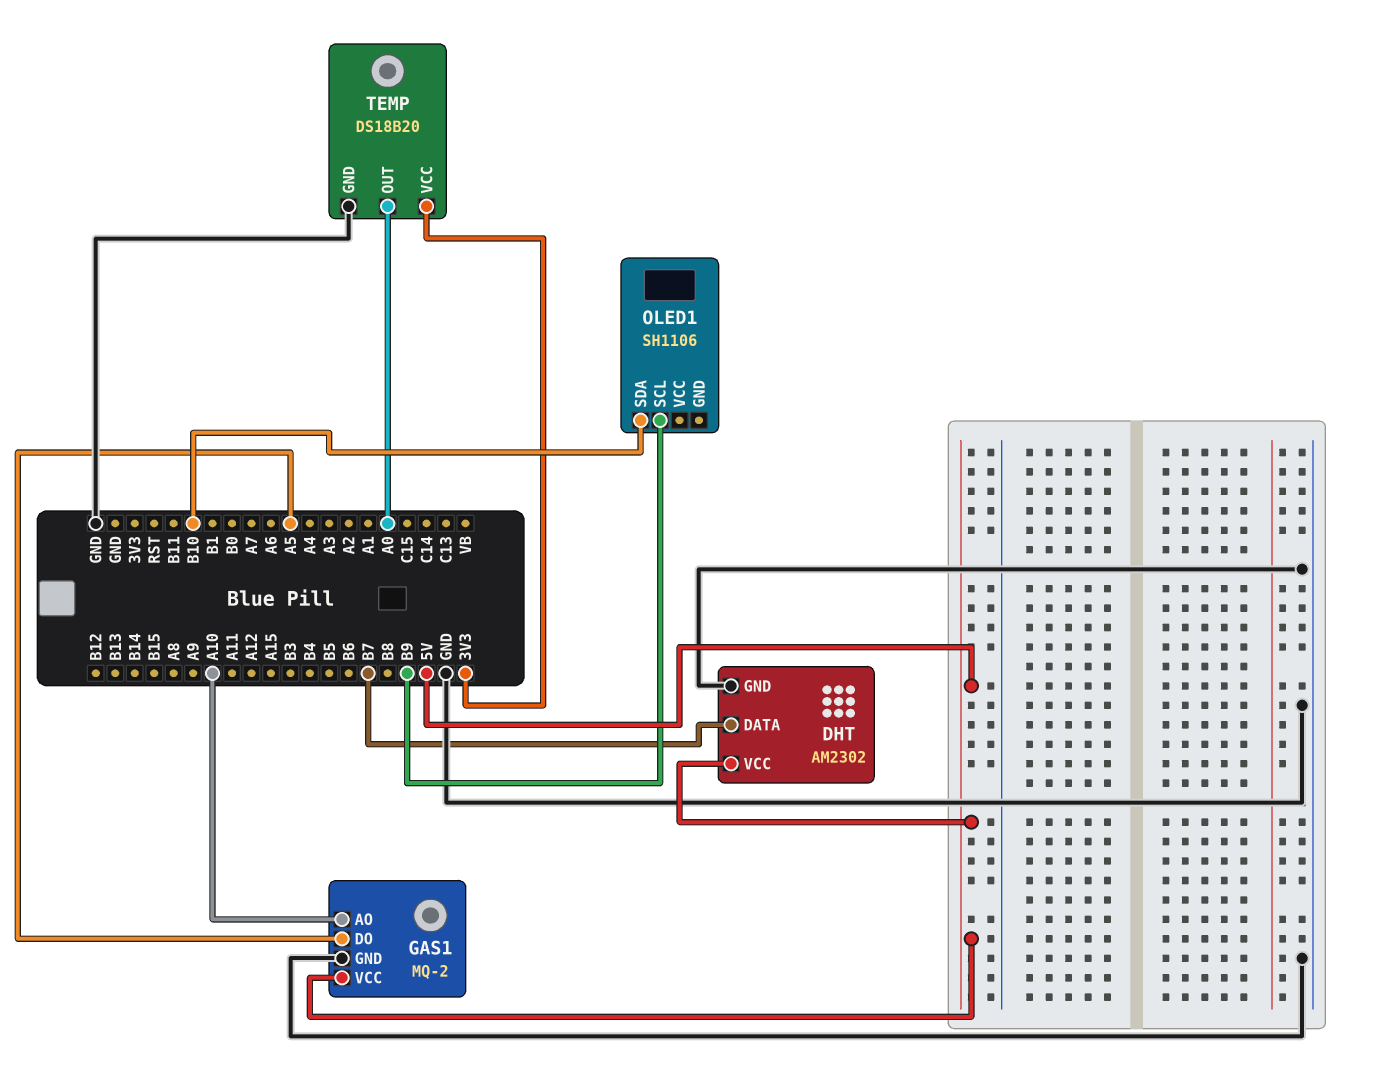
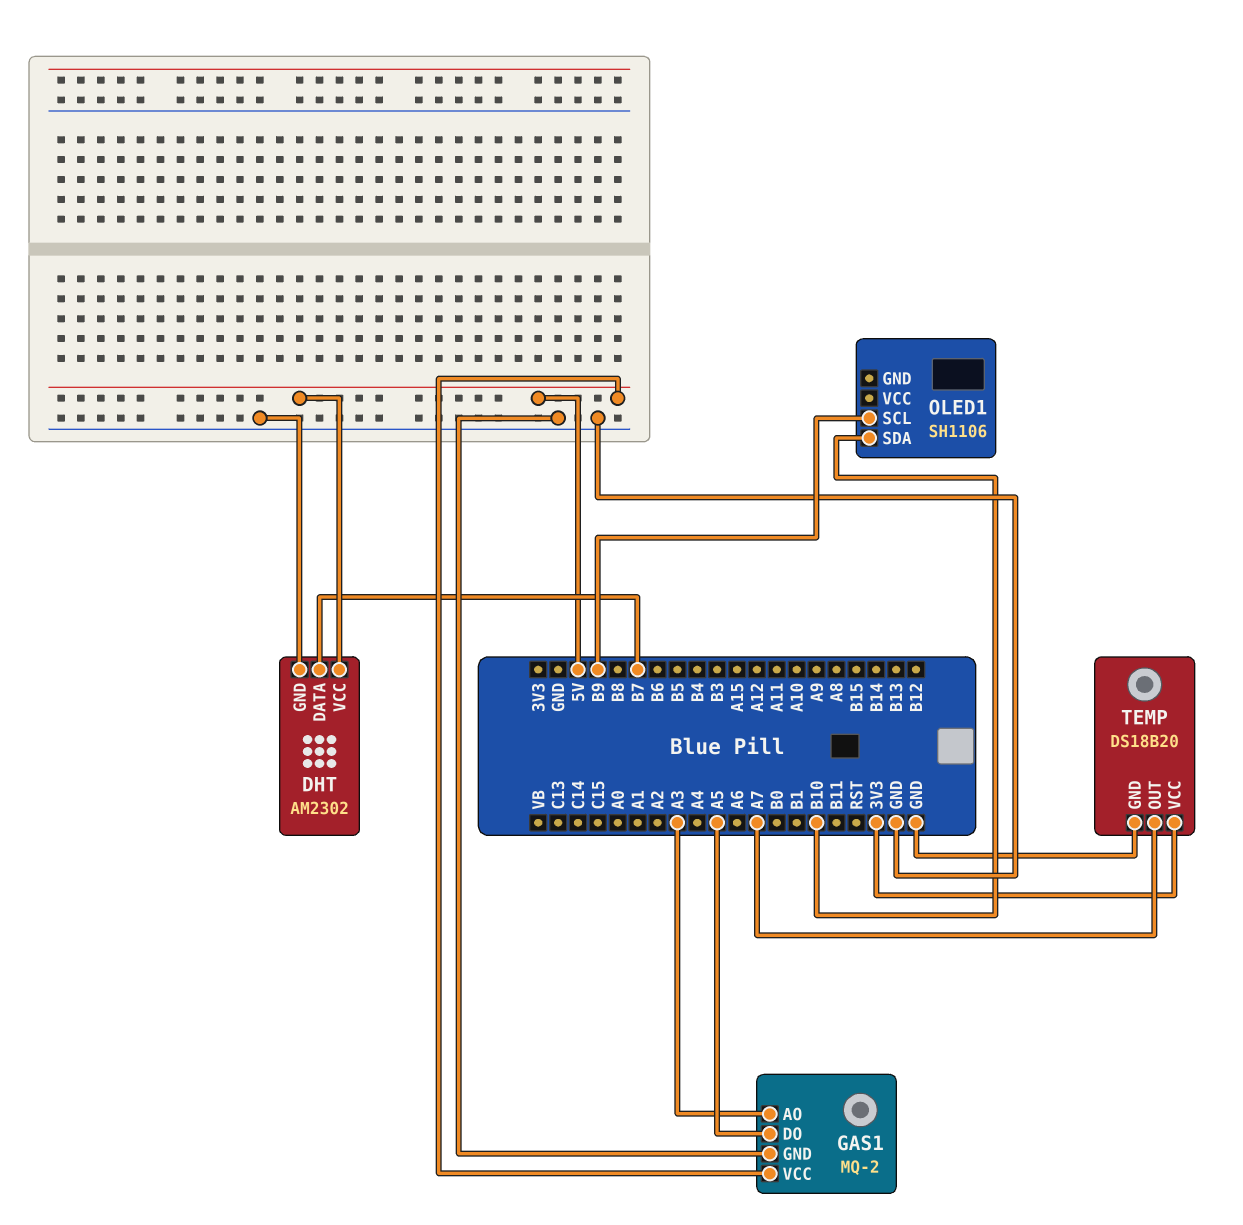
GAS1 pin AO: A10 -> A3
TEMP pin OUT: A0 -> A7

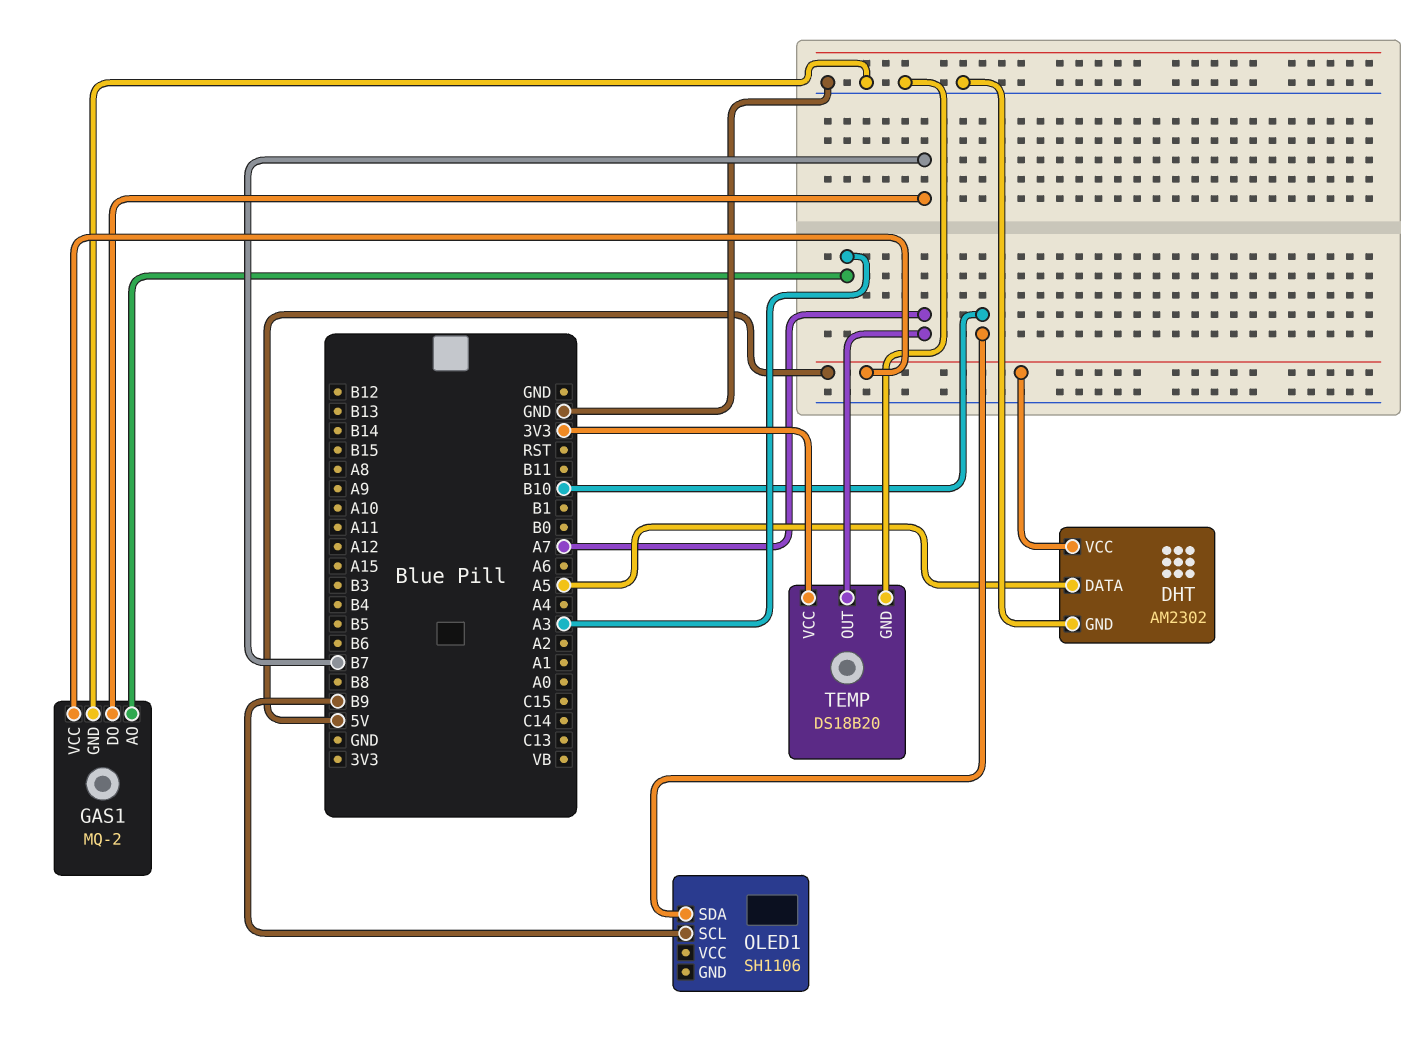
DHT pin DATA: B7 -> A5
GAS1 pin DO: A5 -> B7

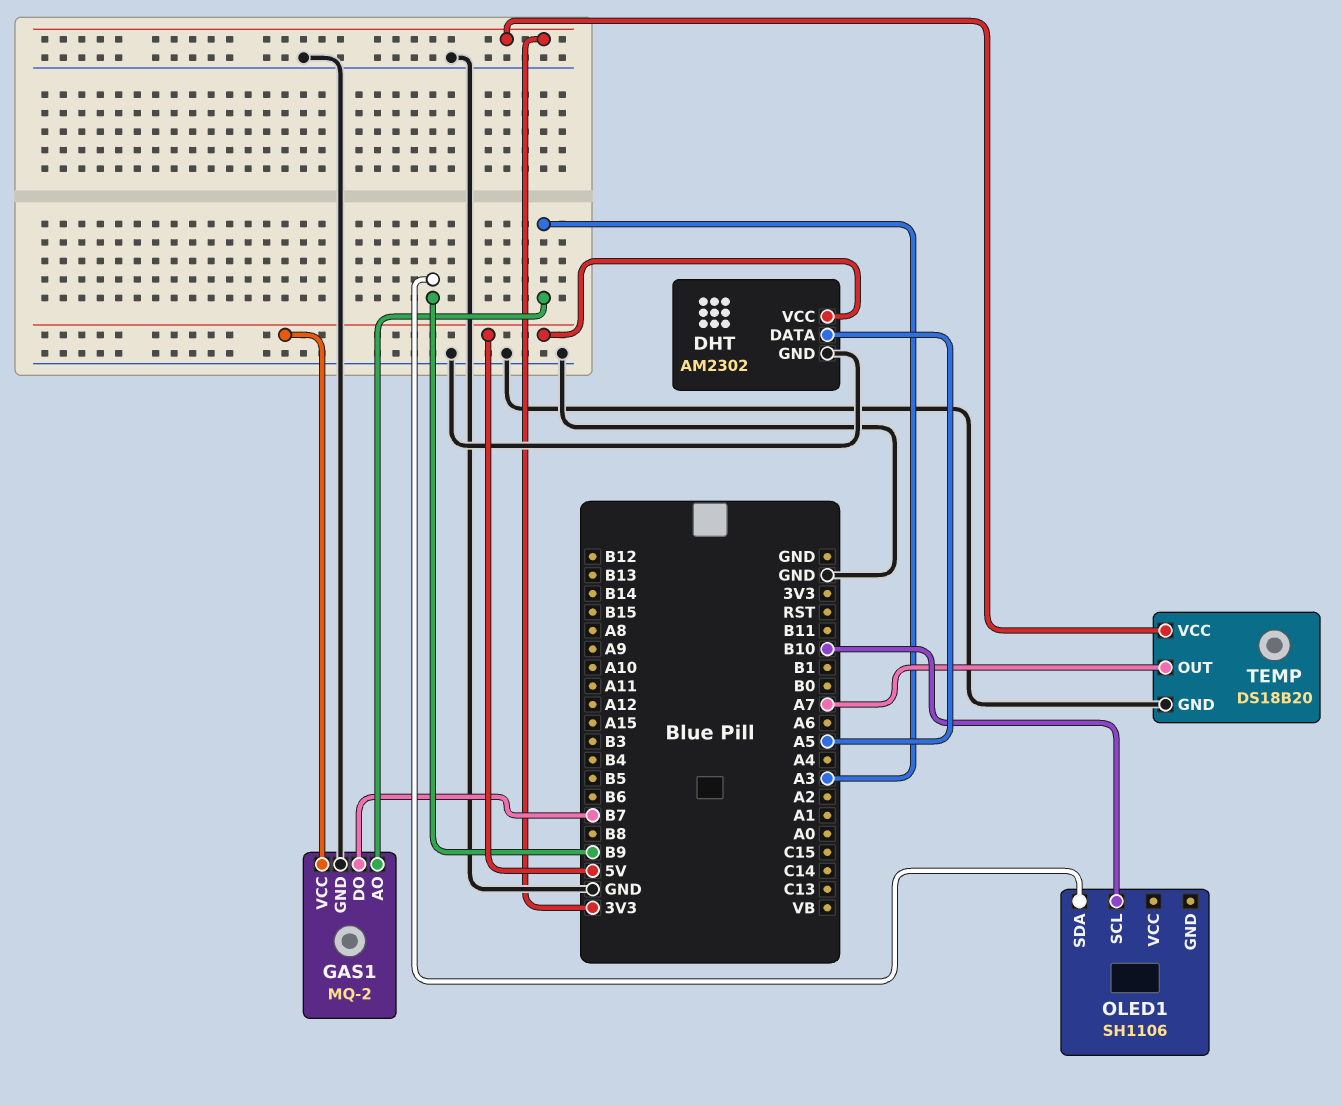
OLED1 pin SCL: B9 -> B10
OLED1 pin SDA: B10 -> B9

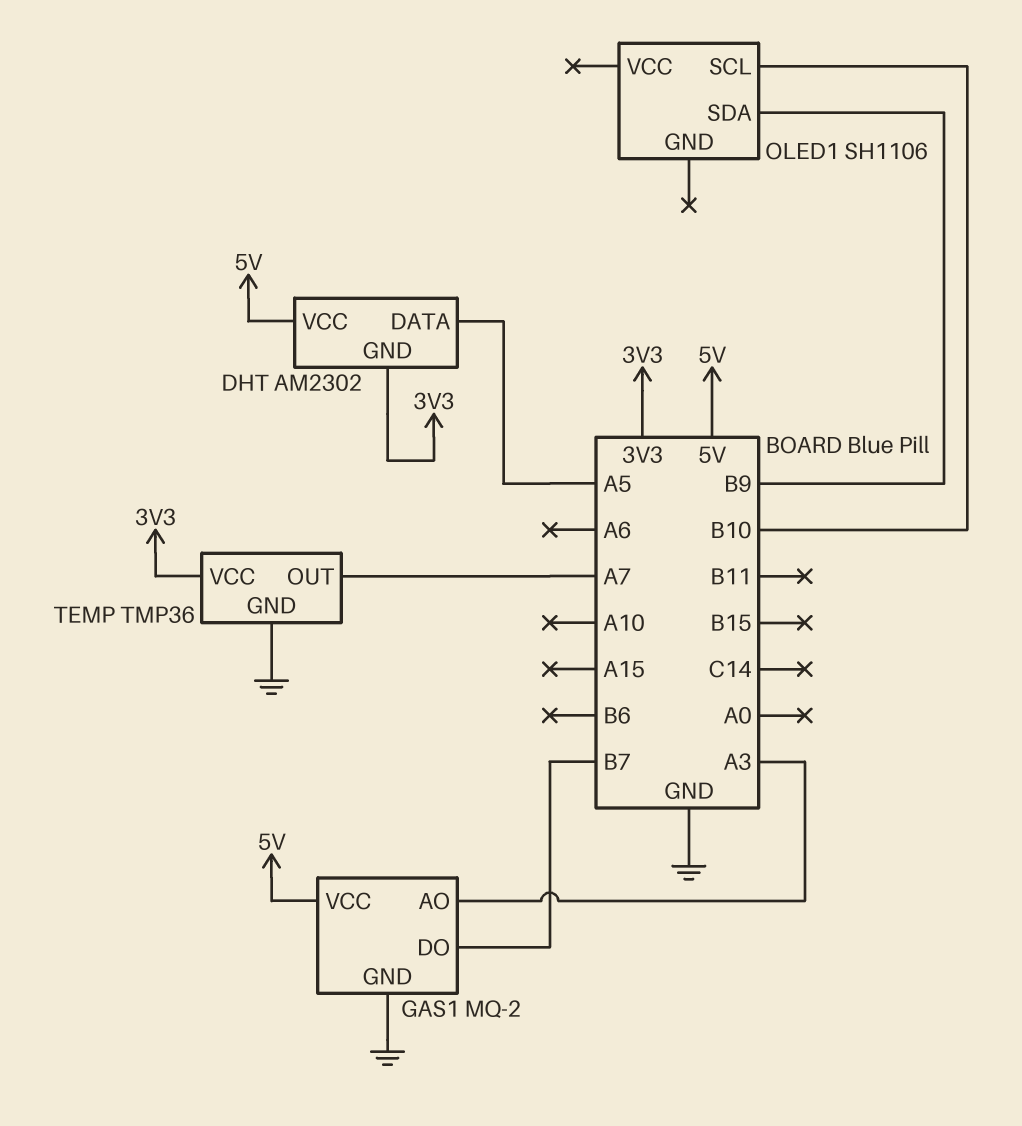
DHT pin GND: GND -> 3V3
TEMP: DS18B20 -> TMP36

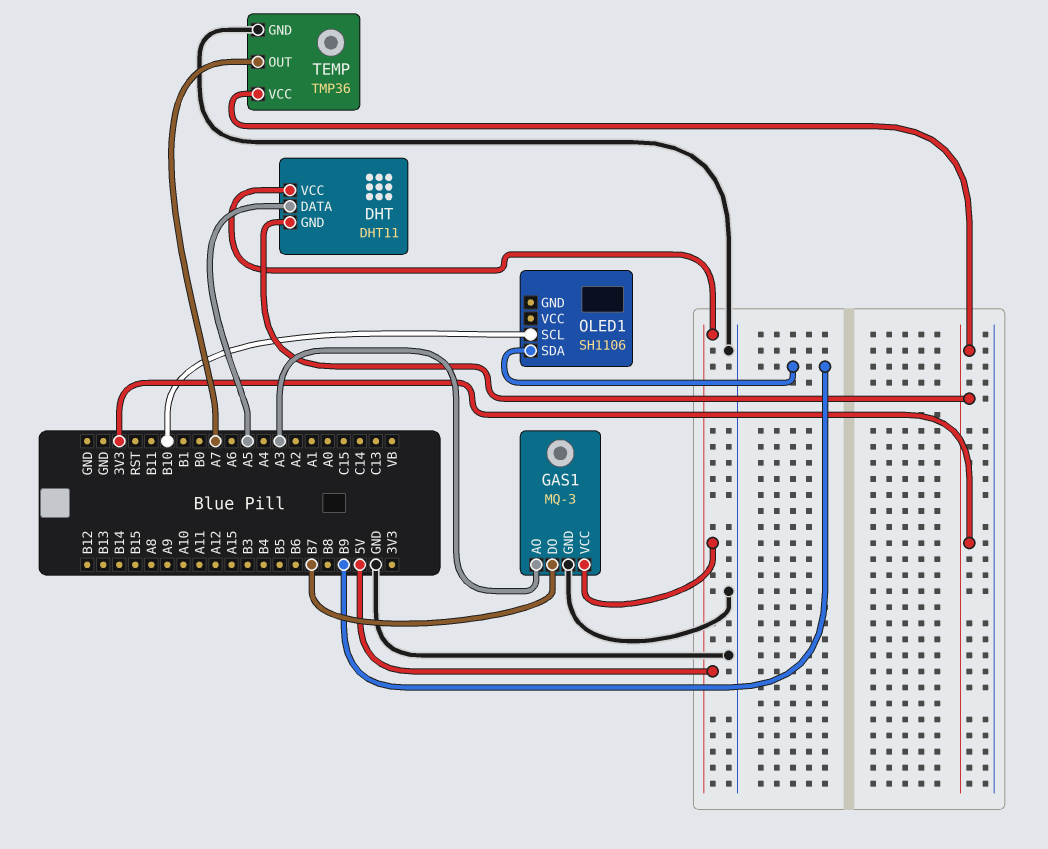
DHT: AM2302 -> DHT11
GAS1: MQ-2 -> MQ-3

